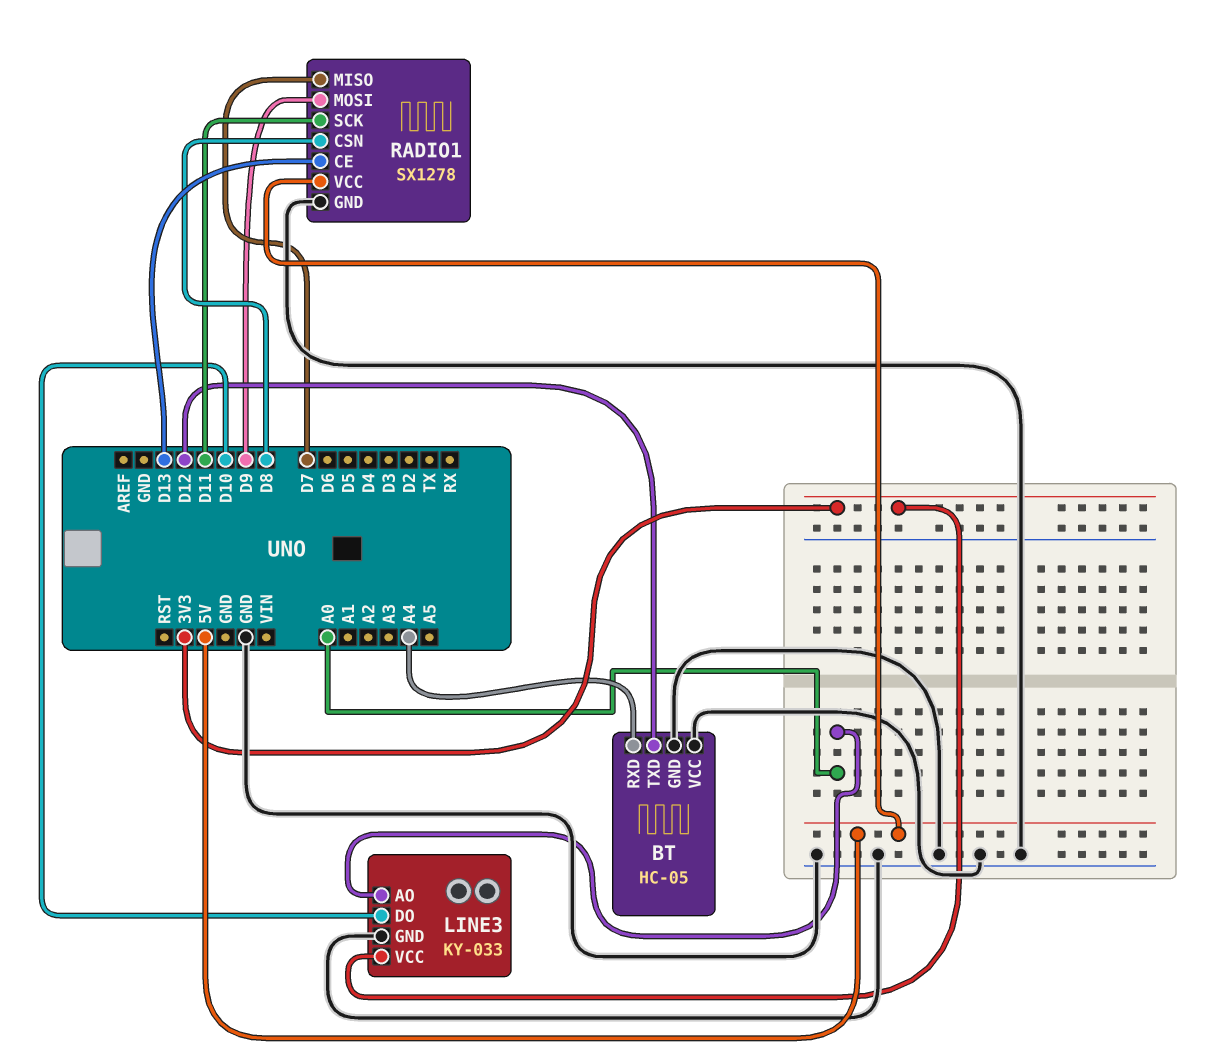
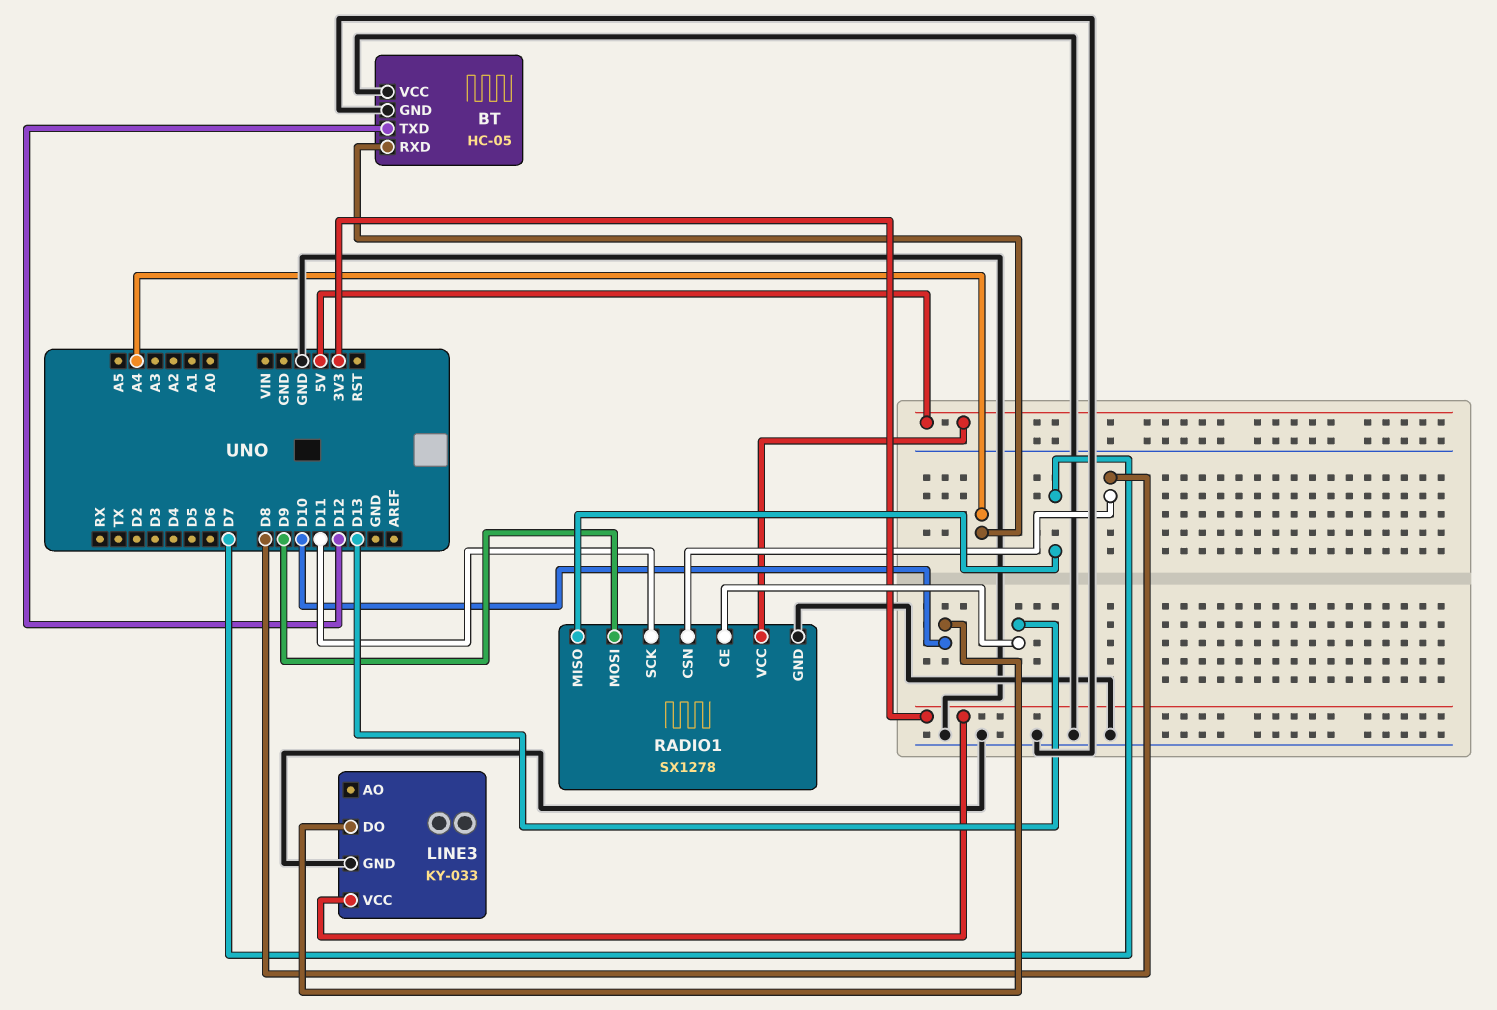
LINE3 pin AO: A0 -> none

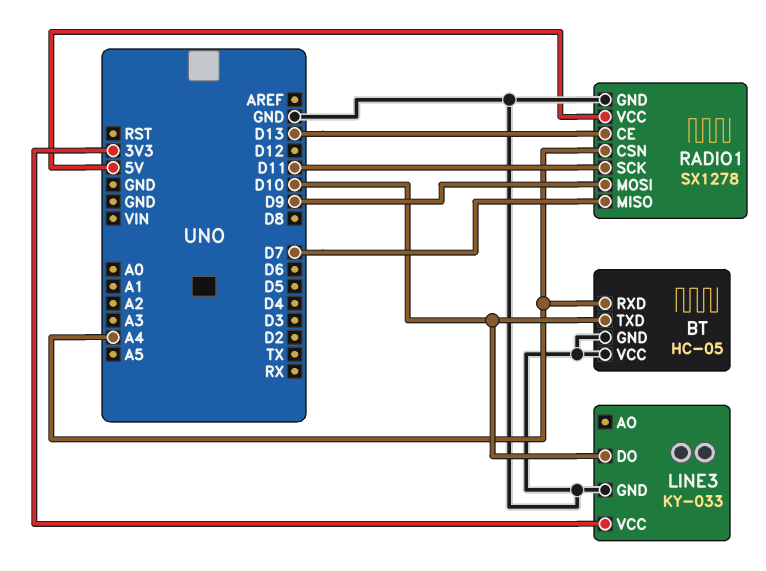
BT pin TXD: D12 -> D10
RADIO1 pin CSN: D8 -> A4

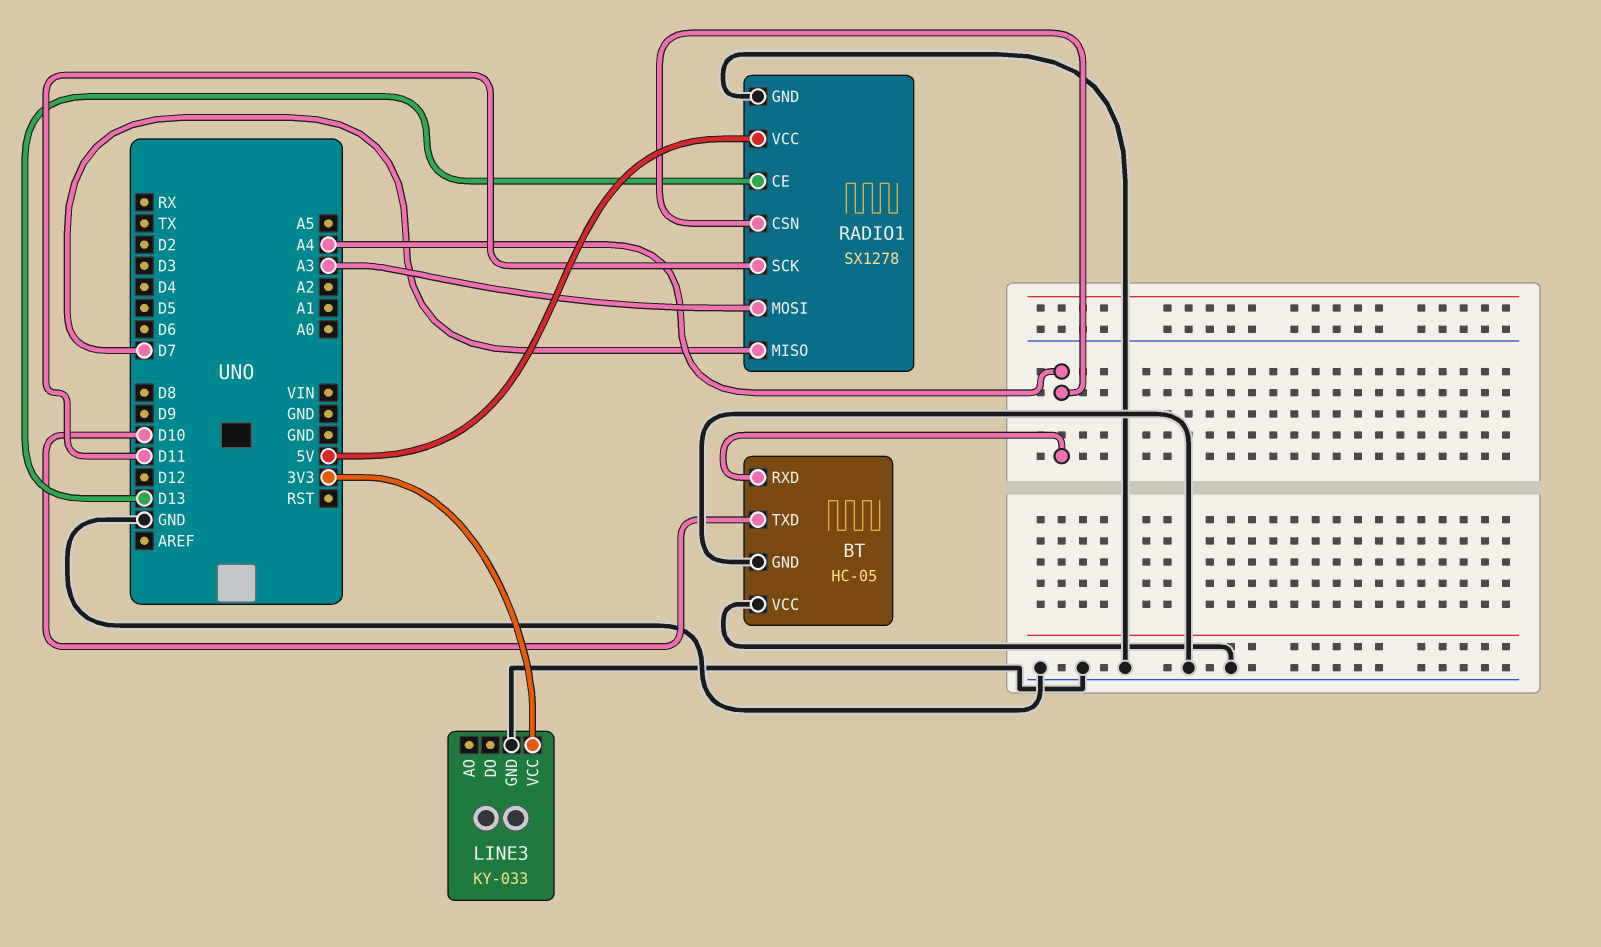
LINE3 pin DO: D10 -> none
RADIO1 pin MOSI: D9 -> A3

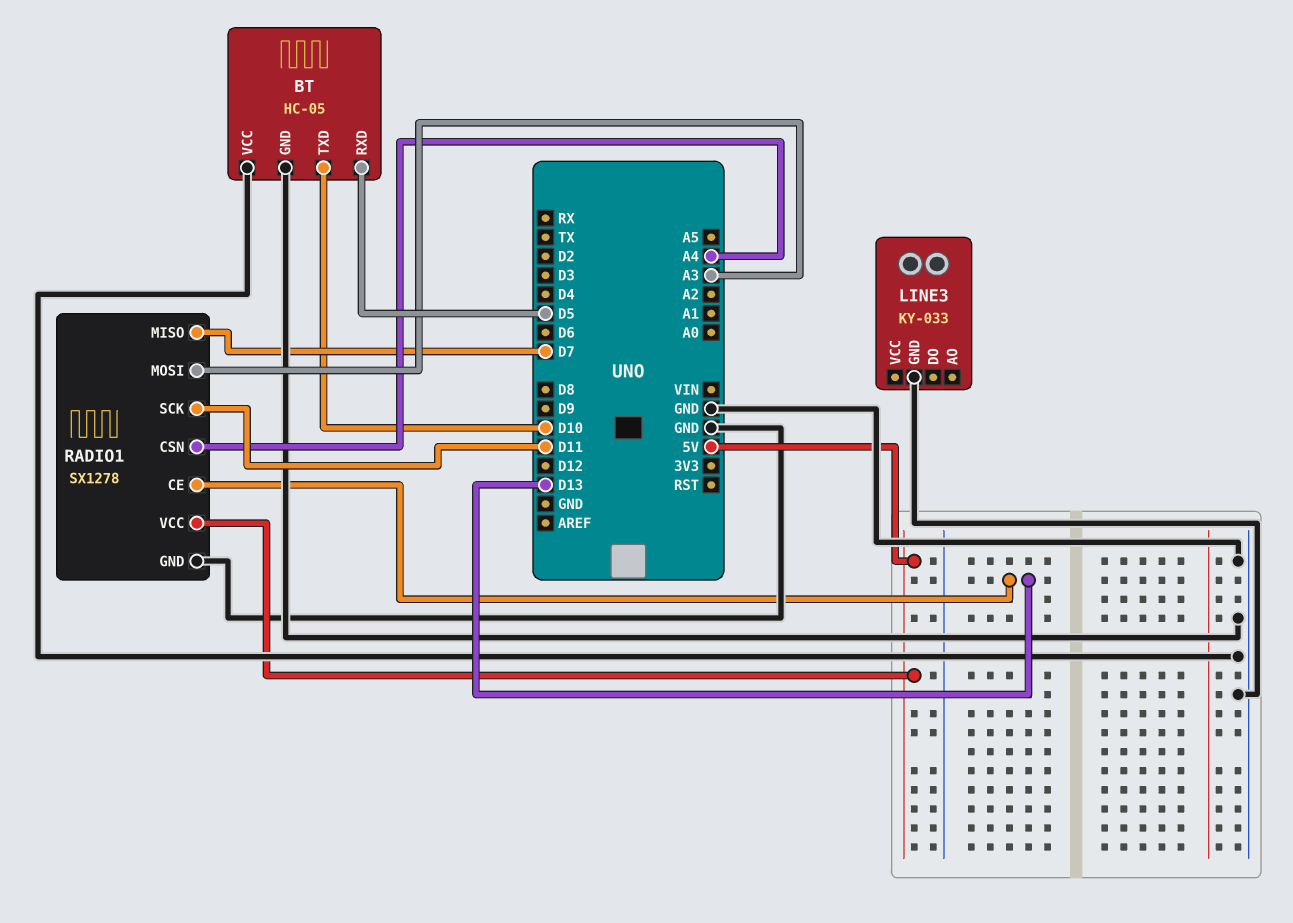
BT pin RXD: A4 -> D5
LINE3 pin VCC: 3V3 -> none

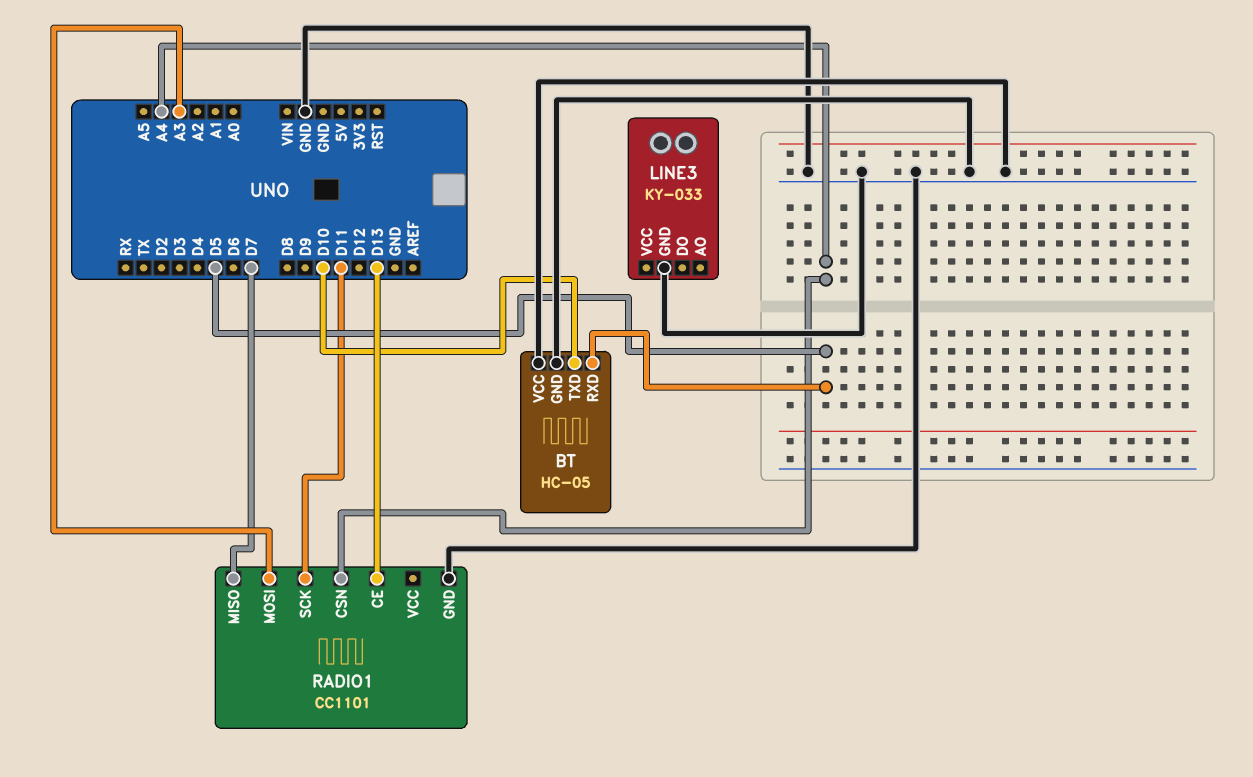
RADIO1: SX1278 -> CC1101
RADIO1 pin VCC: 5V -> none

